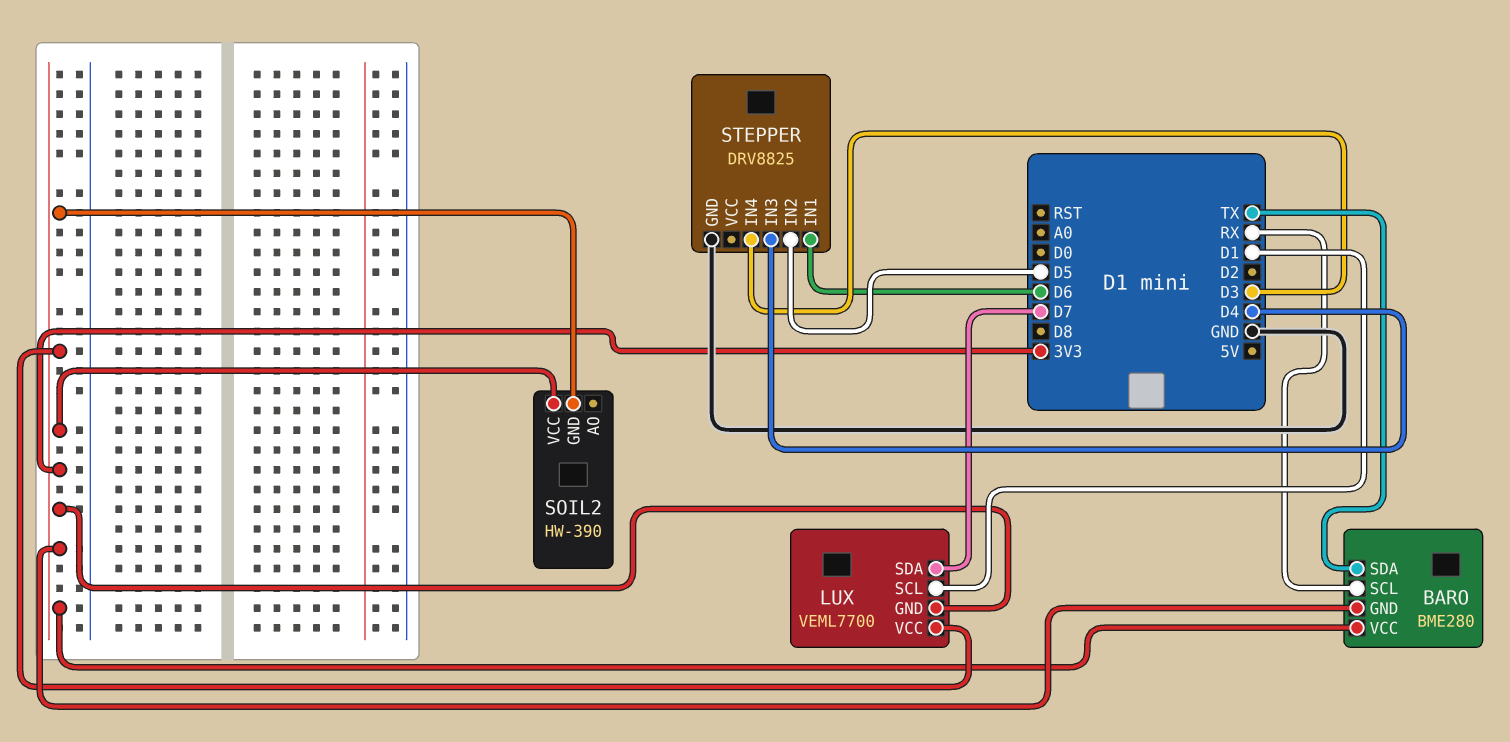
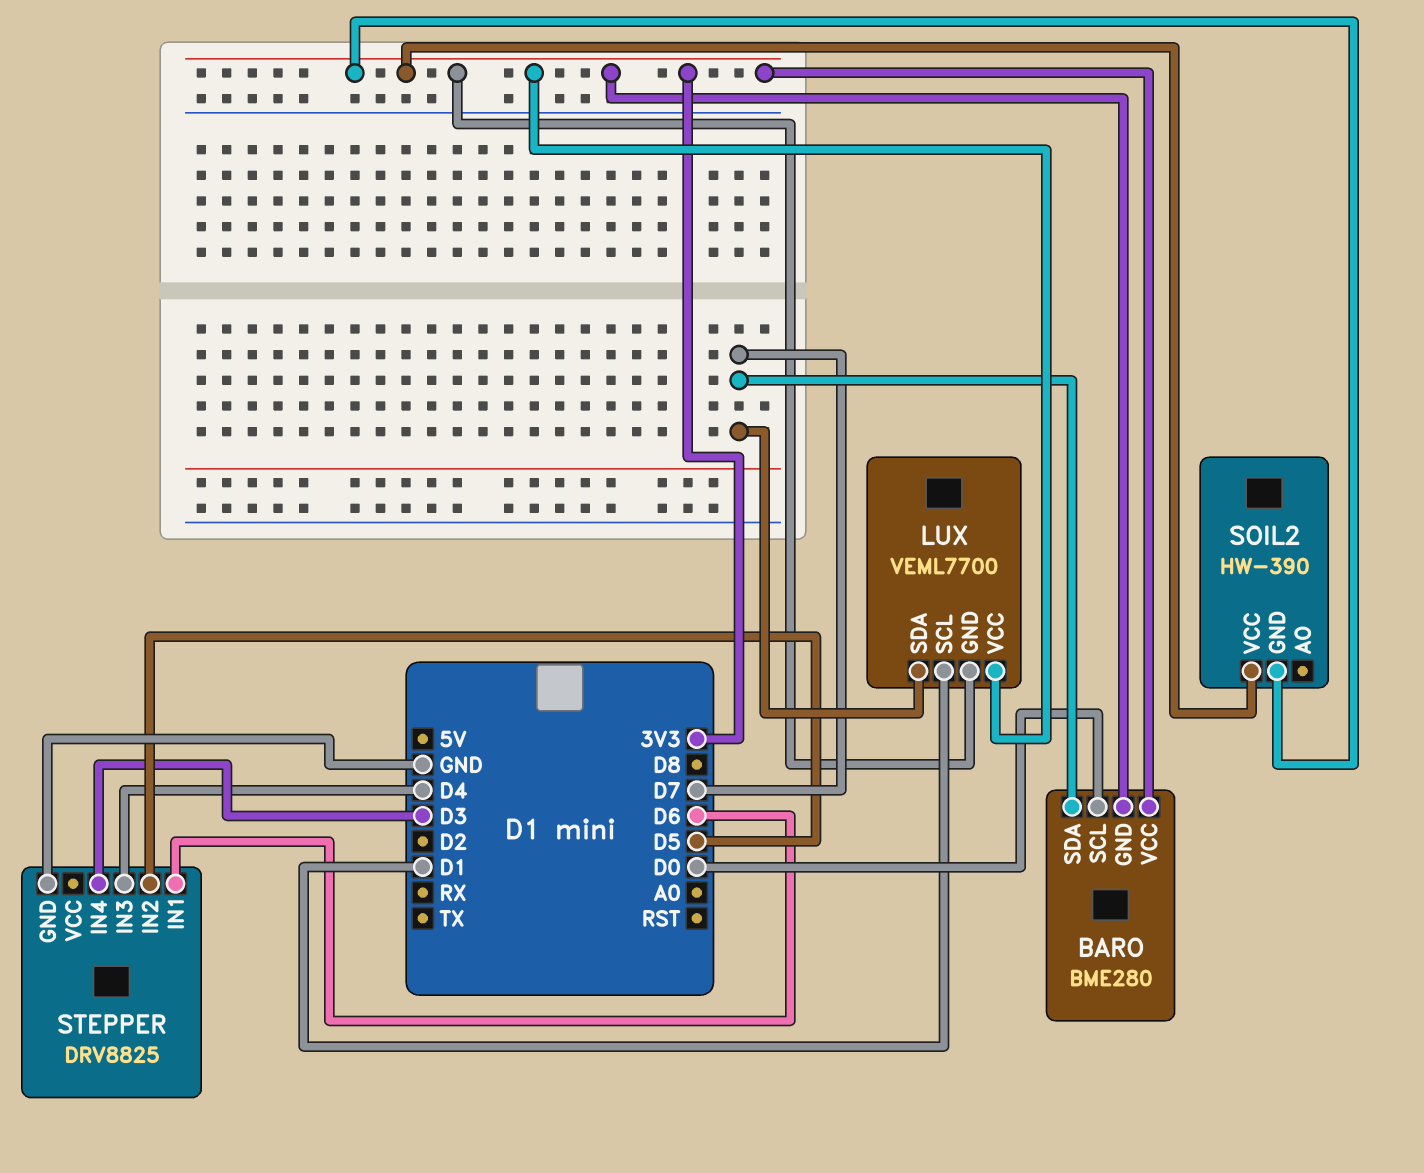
BARO pin SCL: RX -> D0
BARO pin SDA: TX -> D7

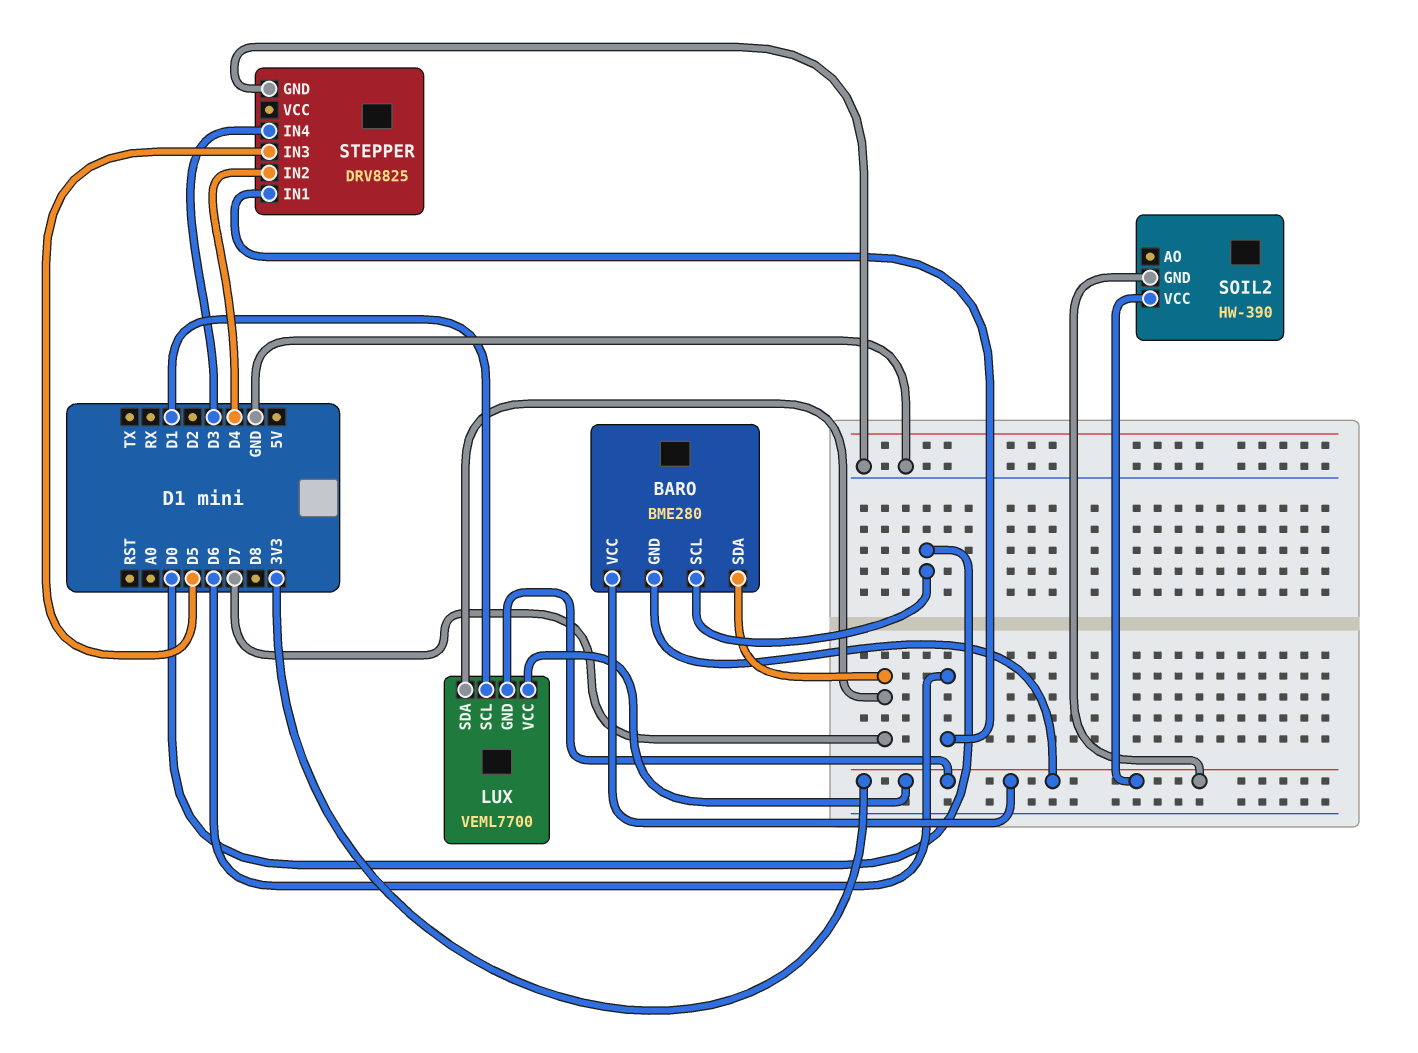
STEPPER pin IN2: D5 -> D4
STEPPER pin IN3: D4 -> D5

